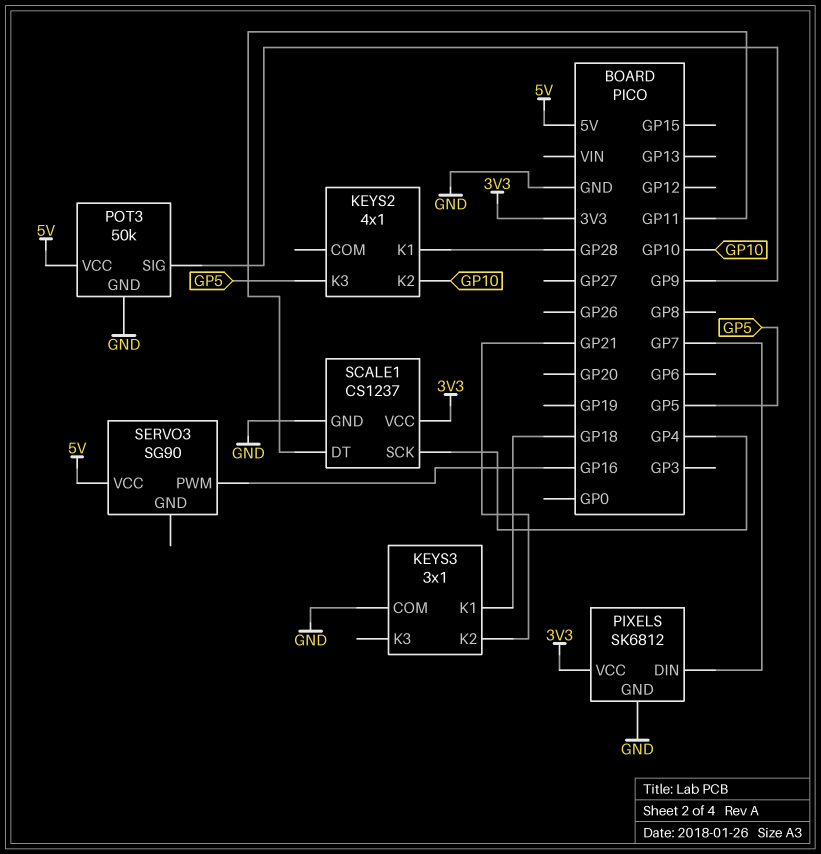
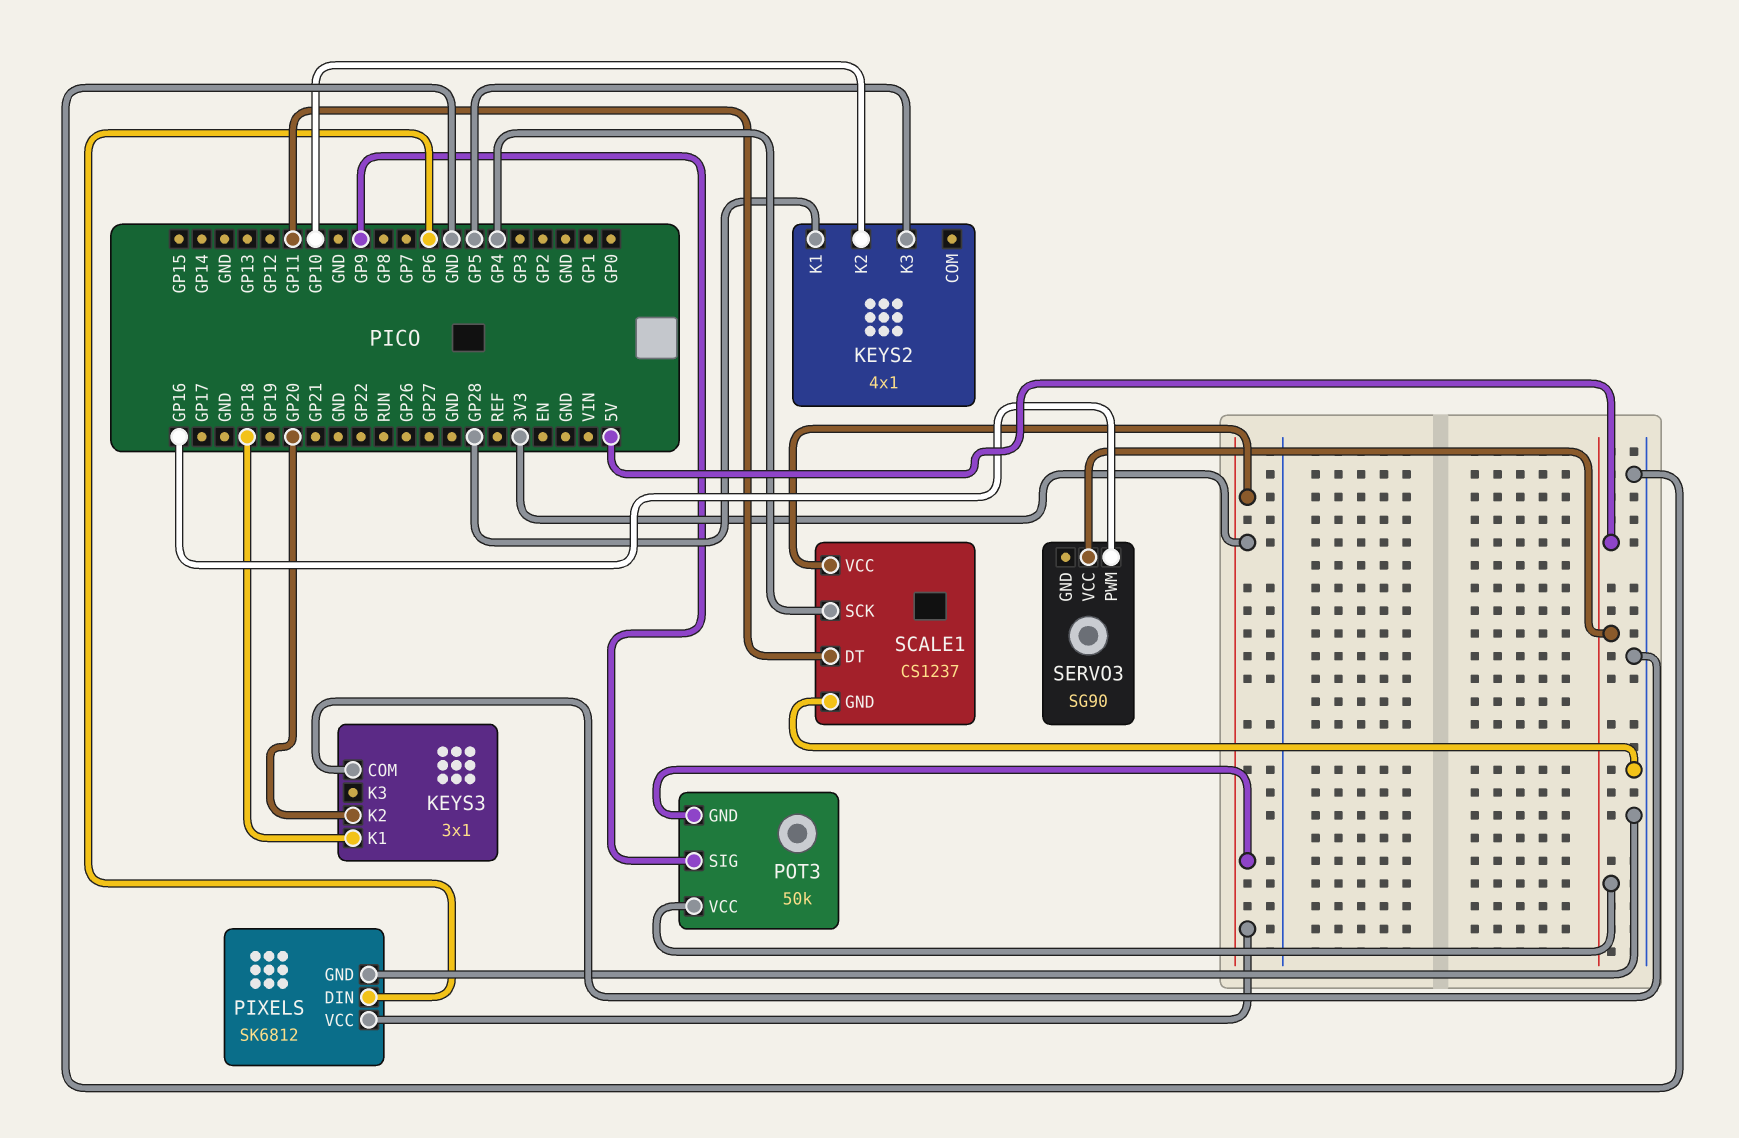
KEYS3 pin K2: GP21 -> GP20
PIXELS pin DIN: GP7 -> GP6
POT3 pin GND: GND -> 3V3

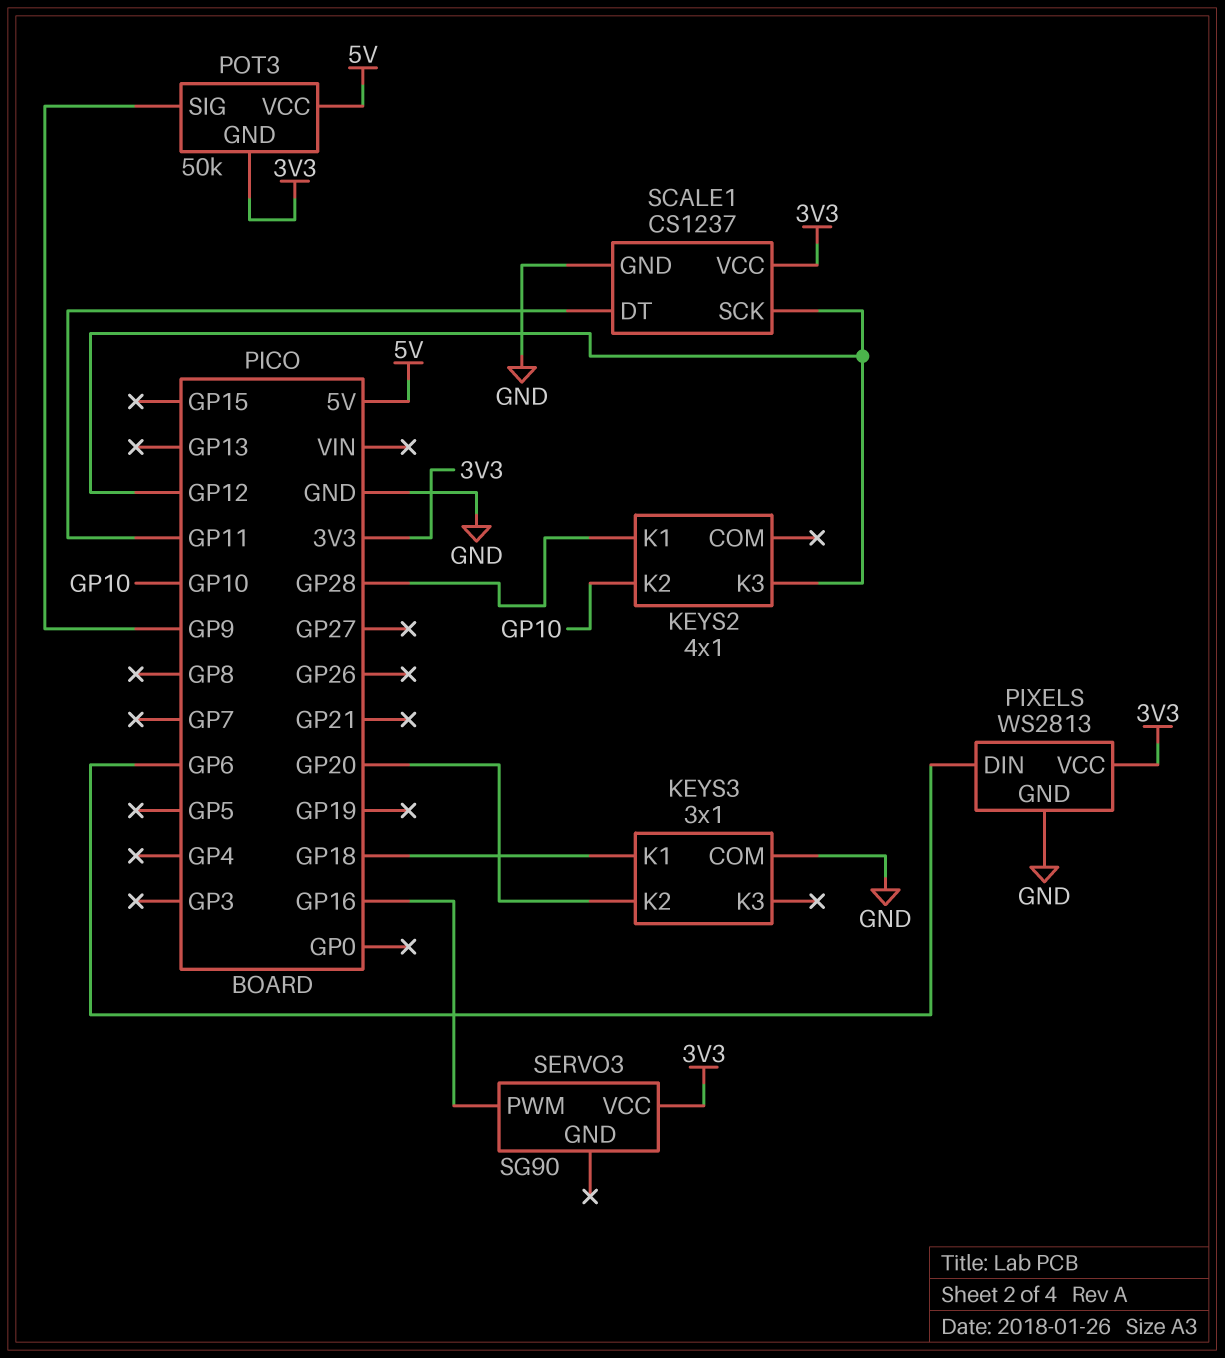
KEYS2 pin K3: GP5 -> GP12
PIXELS: SK6812 -> WS2813
SCALE1 pin SCK: GP4 -> GP12
SERVO3 pin VCC: 5V -> 3V3

